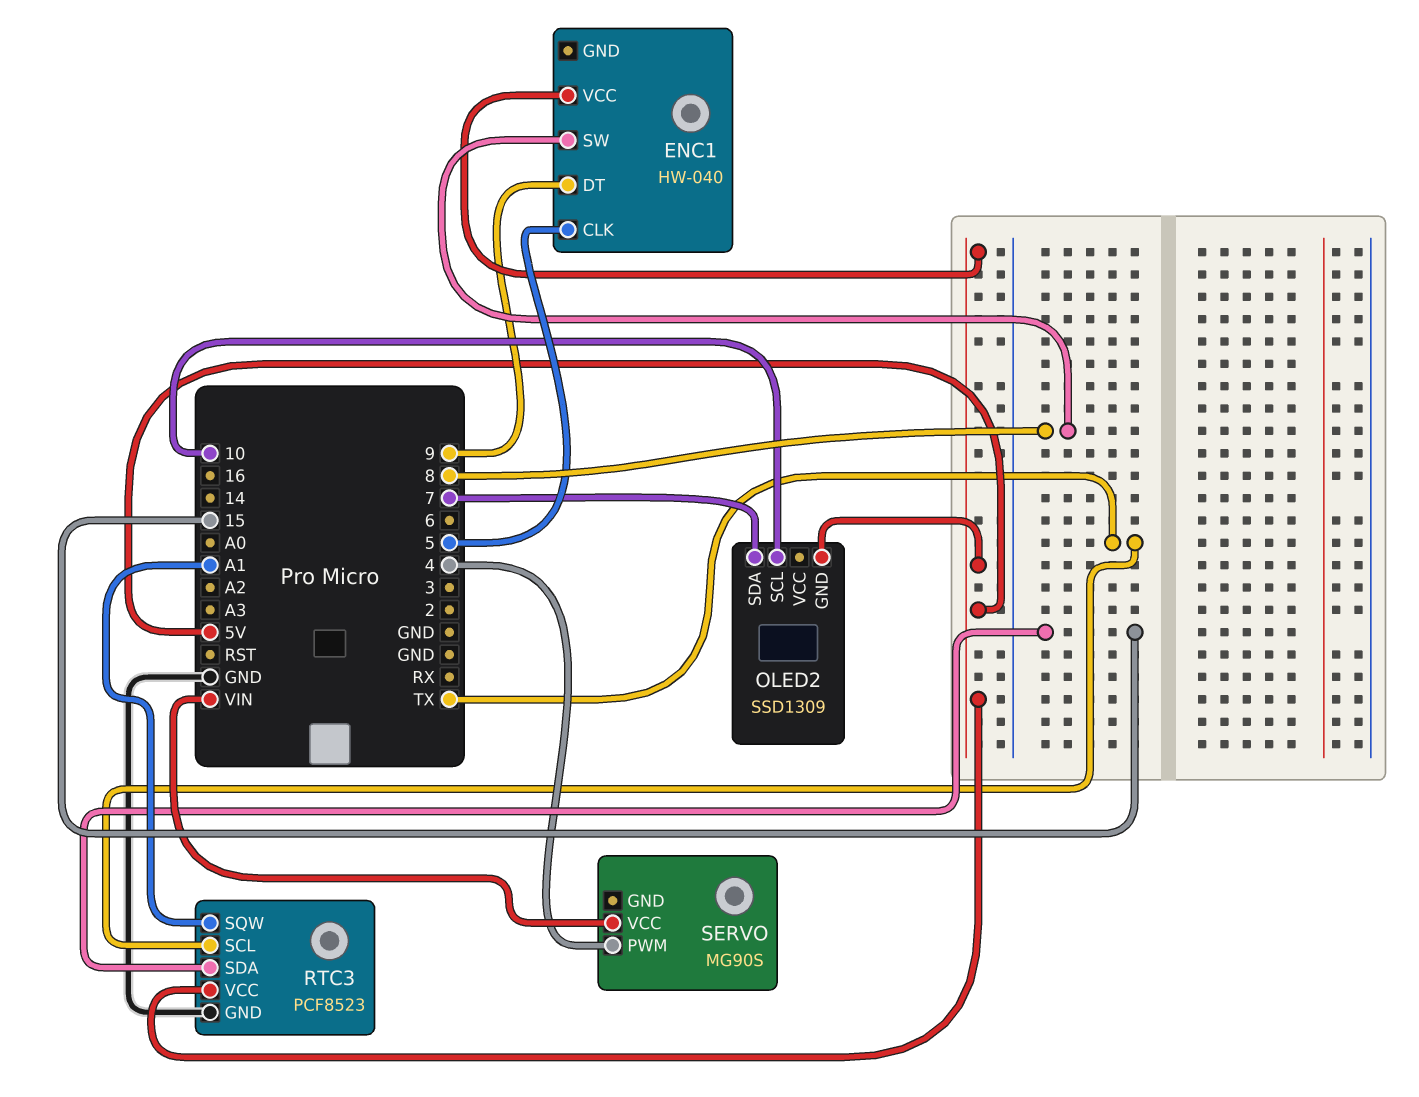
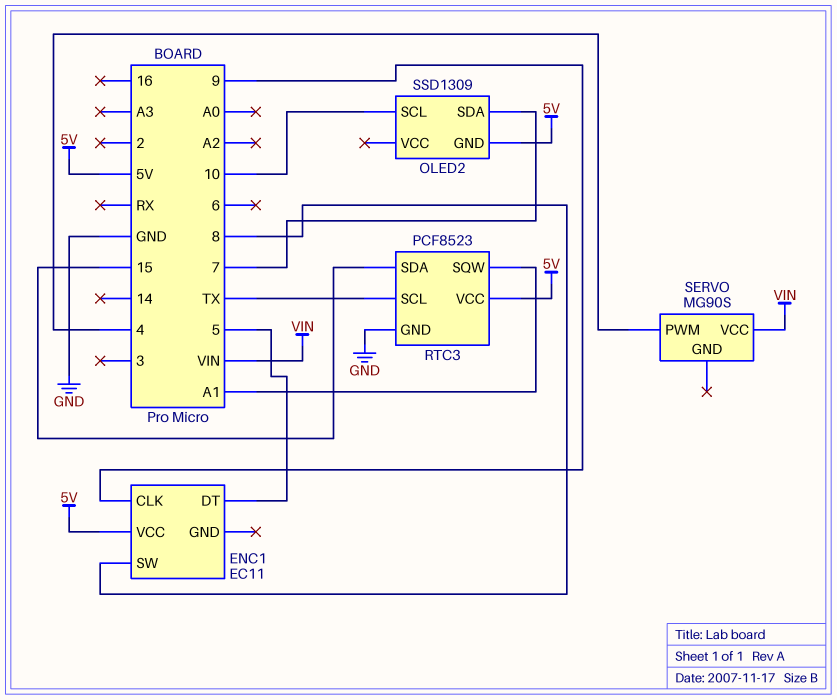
ENC1: HW-040 -> EC11
ENC1 pin CLK: 5 -> 9
ENC1 pin DT: 9 -> 5

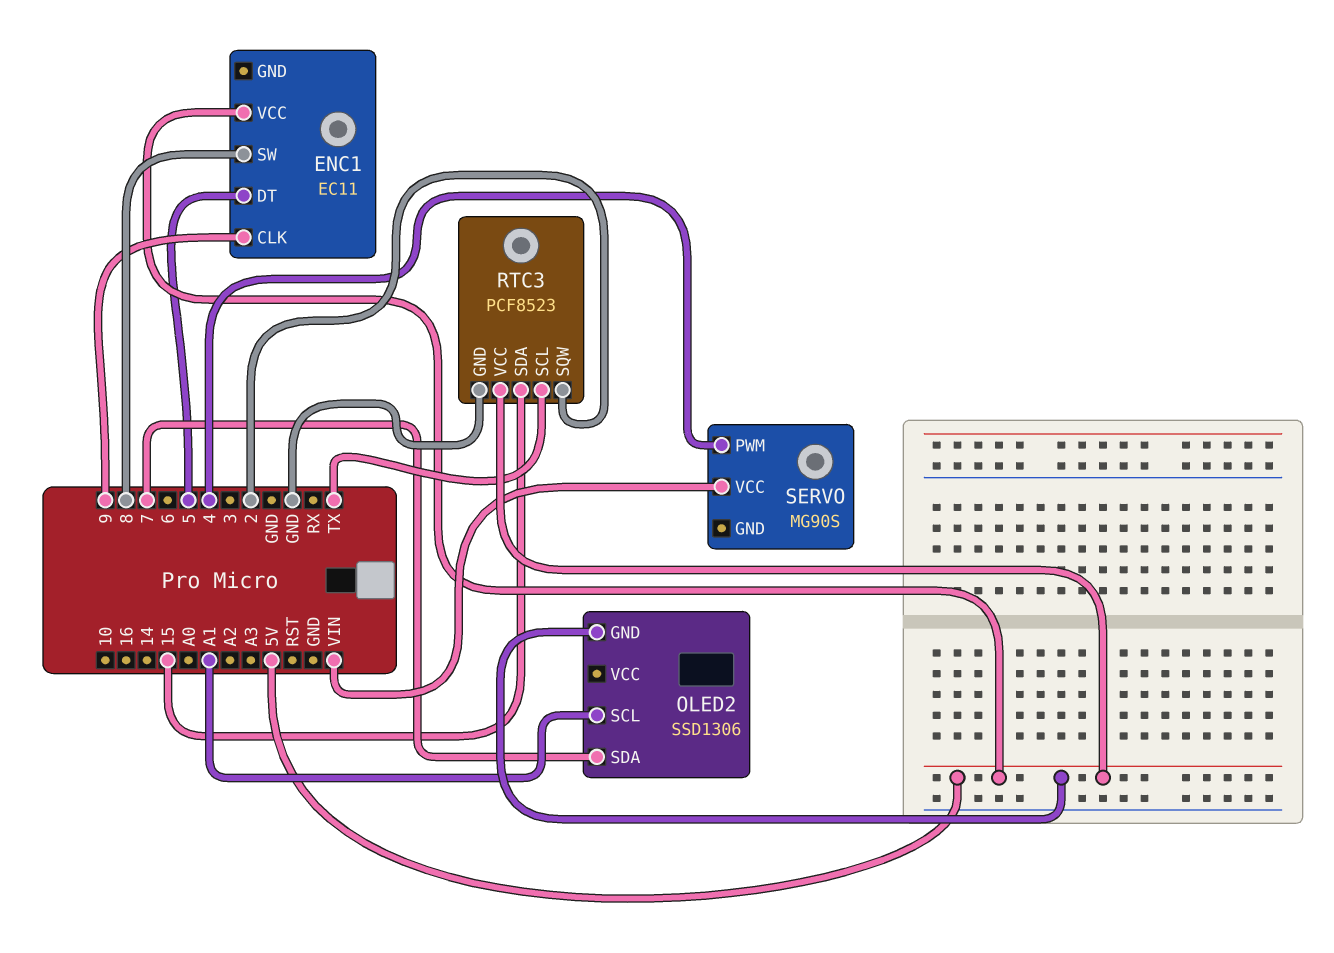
OLED2: SSD1309 -> SSD1306
OLED2 pin SCL: 10 -> A1
RTC3 pin SQW: A1 -> 2

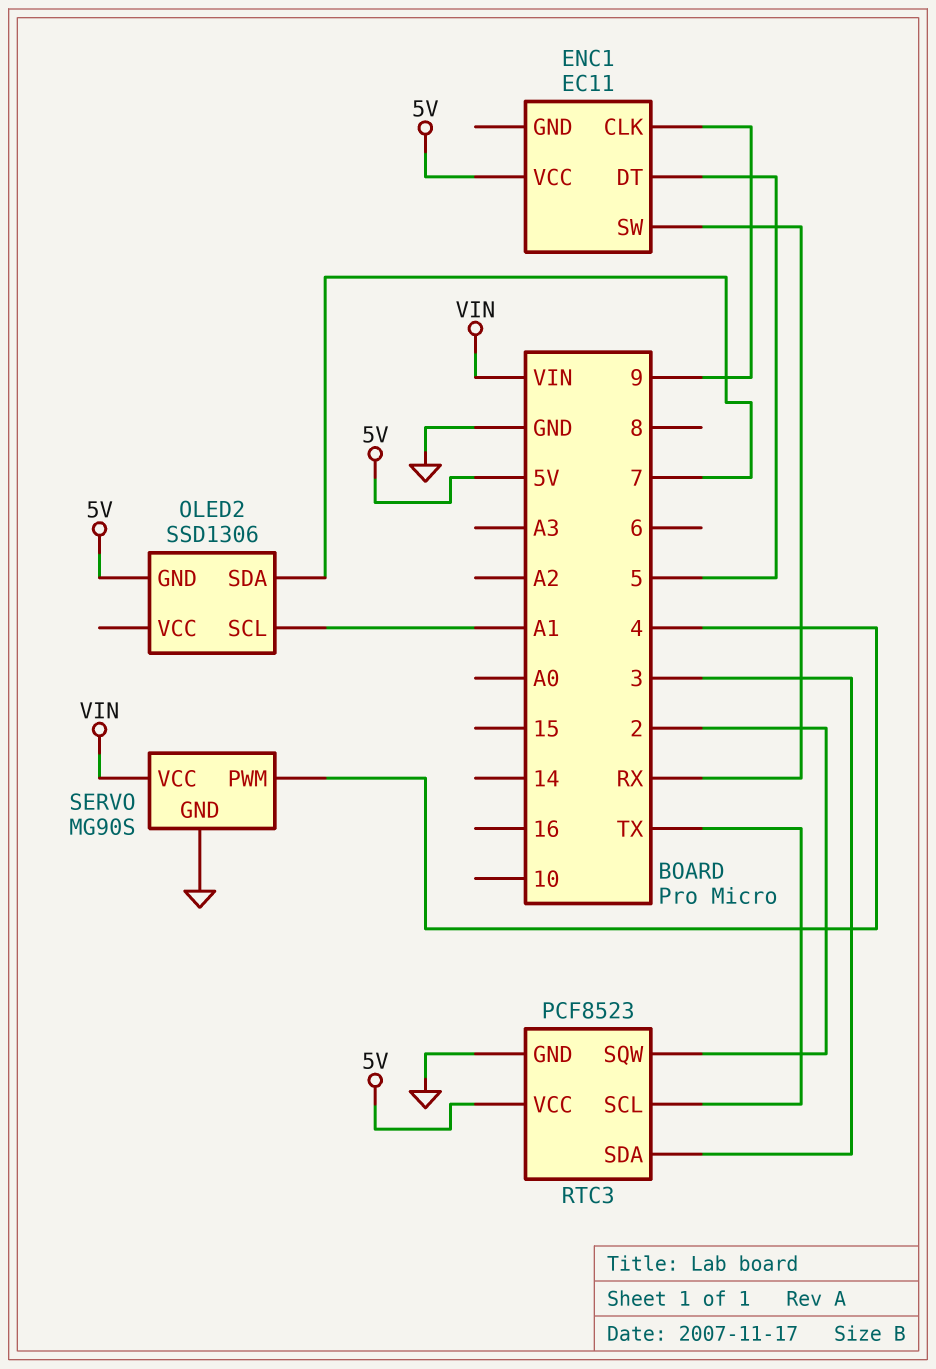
ENC1 pin SW: 8 -> RX
RTC3 pin SDA: 15 -> 3
SERVO pin GND: none -> GND

